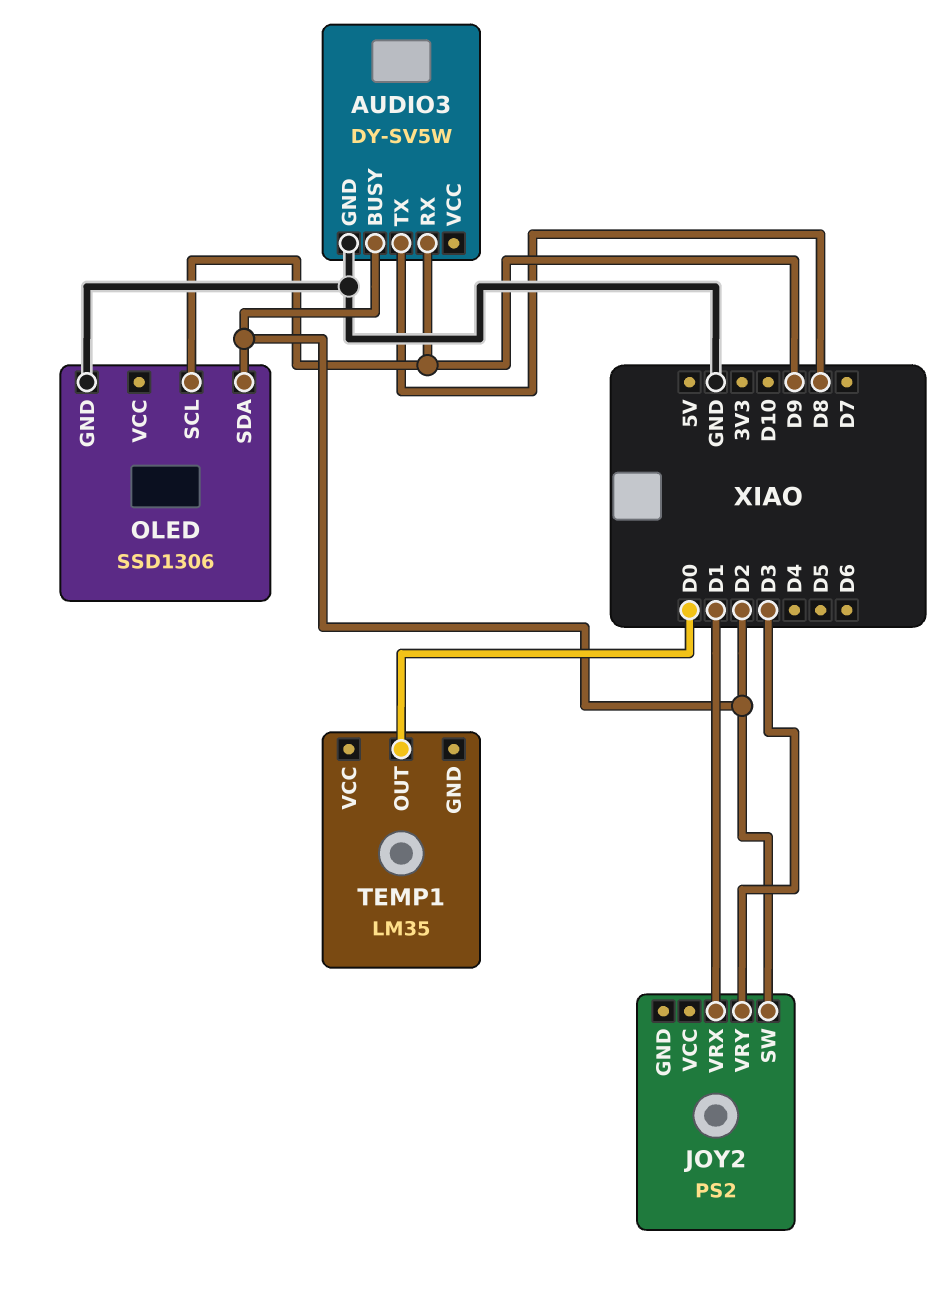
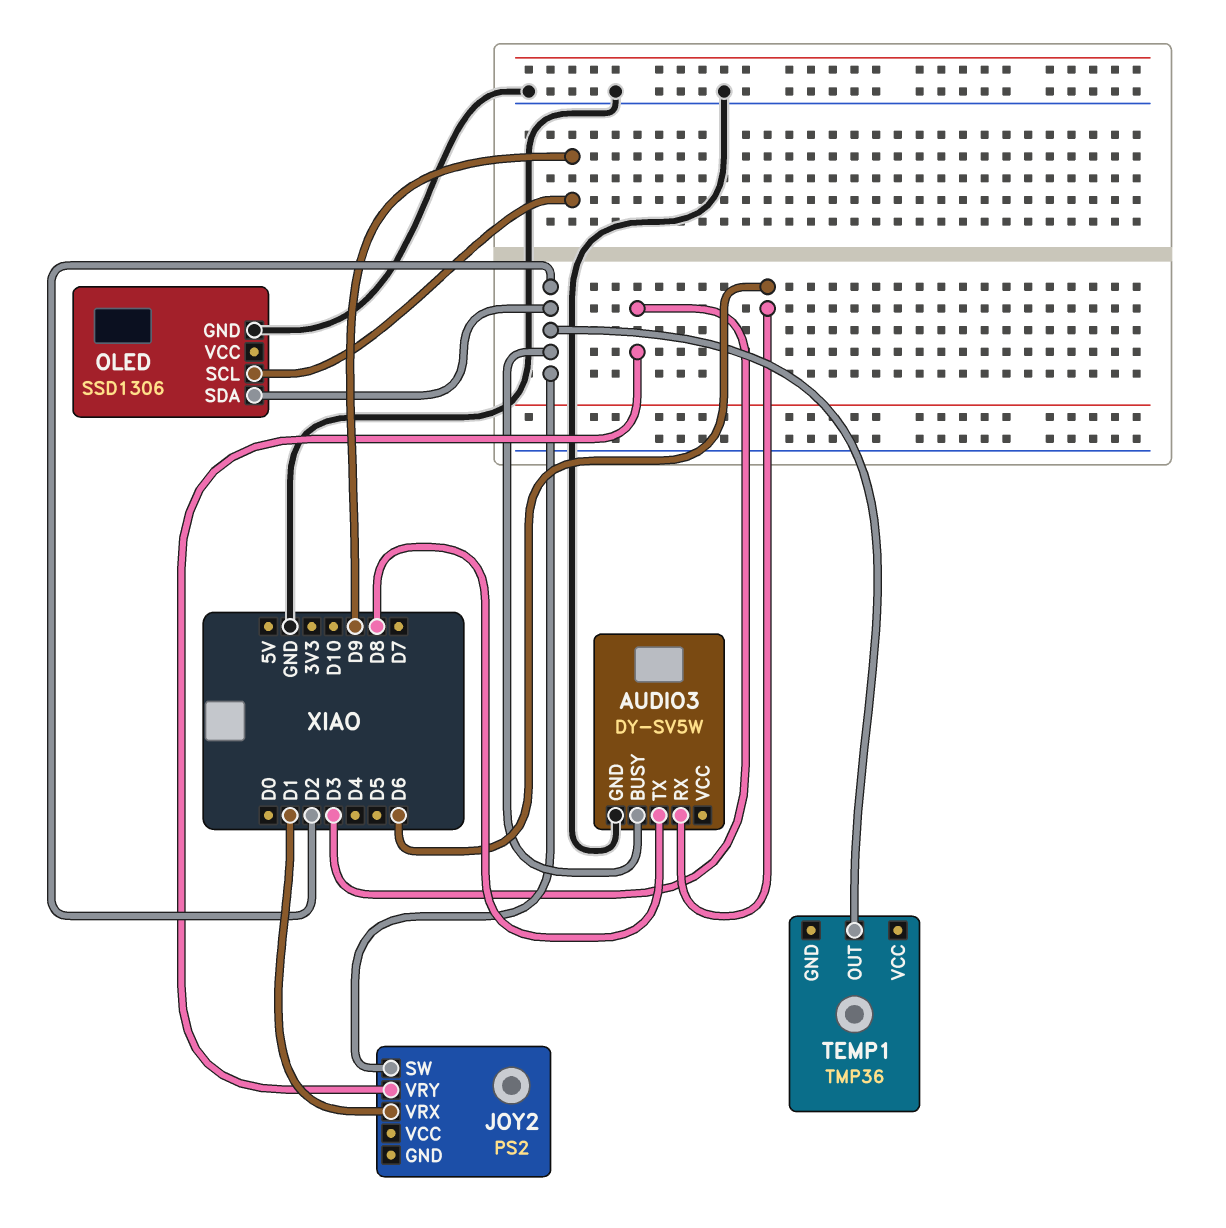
AUDIO3 pin RX: D9 -> D6
TEMP1: LM35 -> TMP36
TEMP1 pin OUT: D0 -> D2

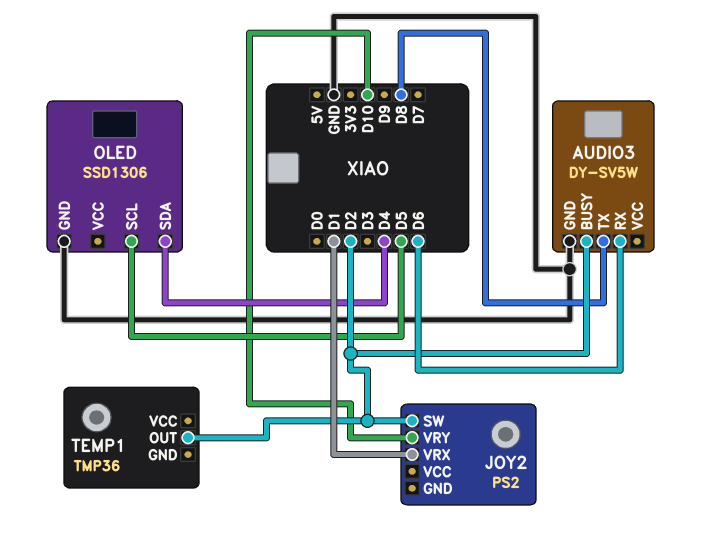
JOY2 pin VRY: D3 -> D10
OLED pin SCL: D9 -> D5
OLED pin SDA: D2 -> D4

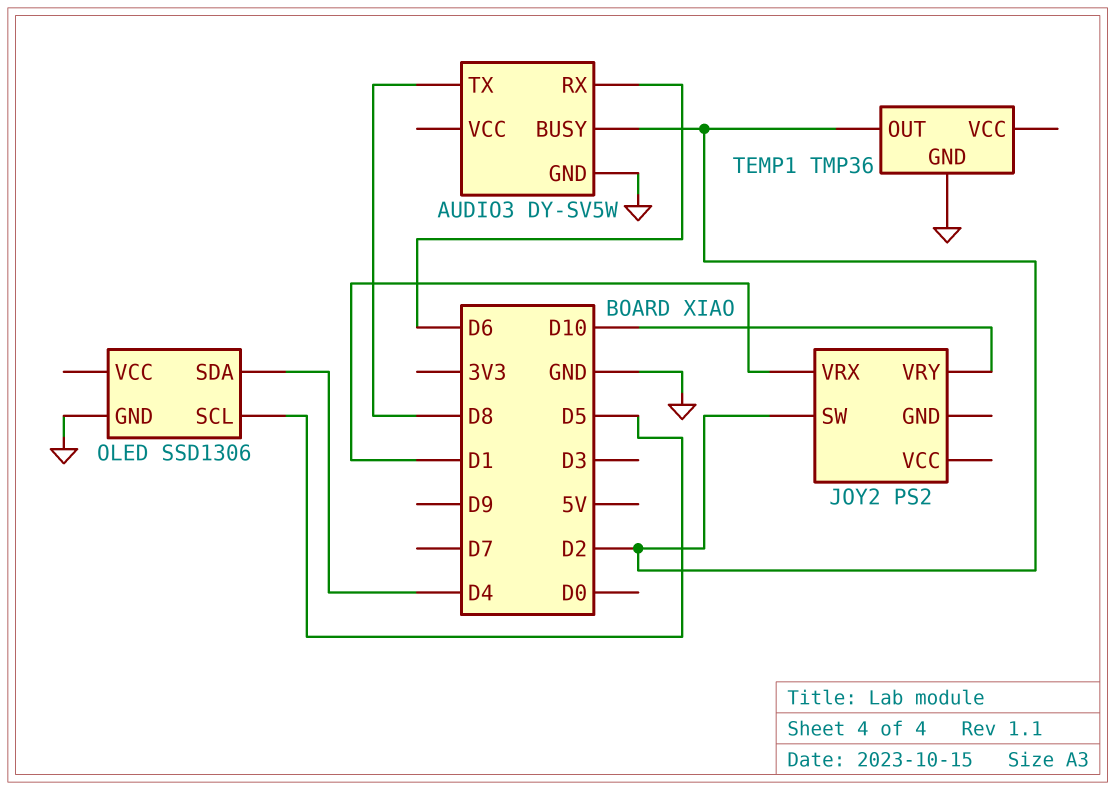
TEMP1 pin GND: none -> GND

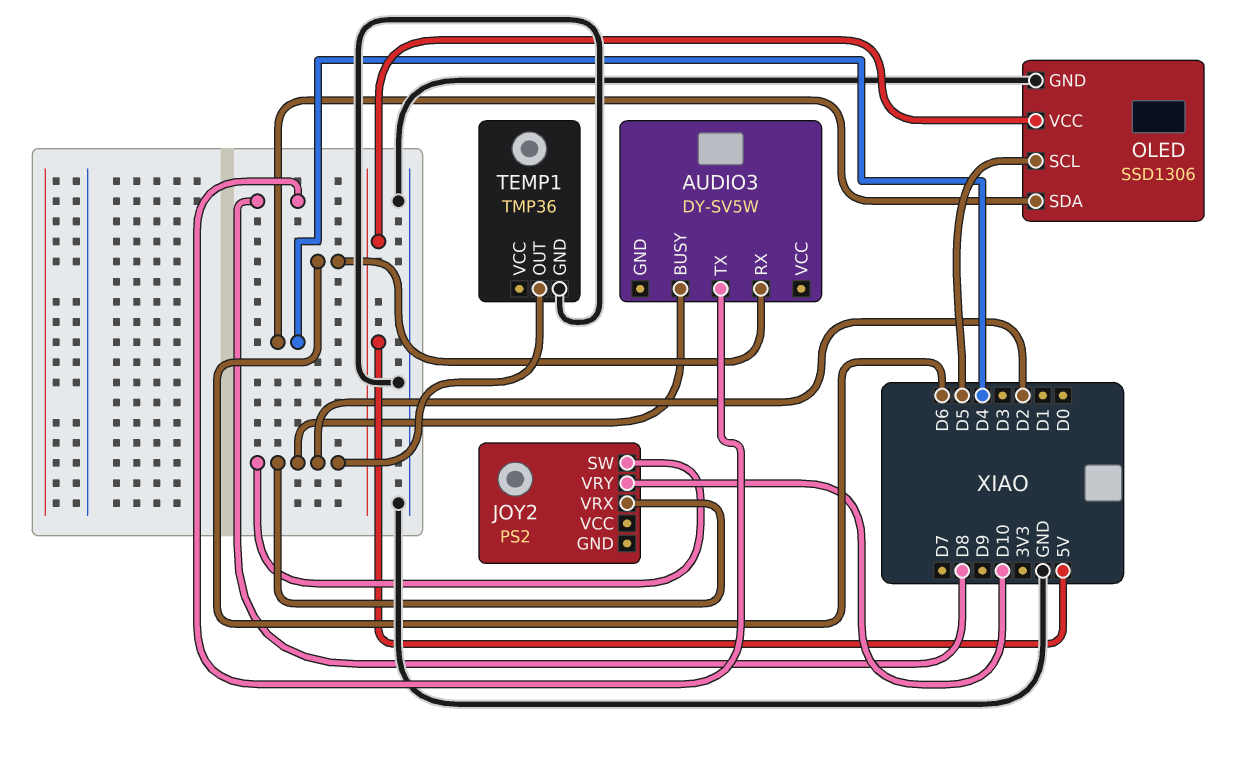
AUDIO3 pin GND: GND -> none
JOY2 pin VRX: D1 -> D2
OLED pin VCC: none -> 5V

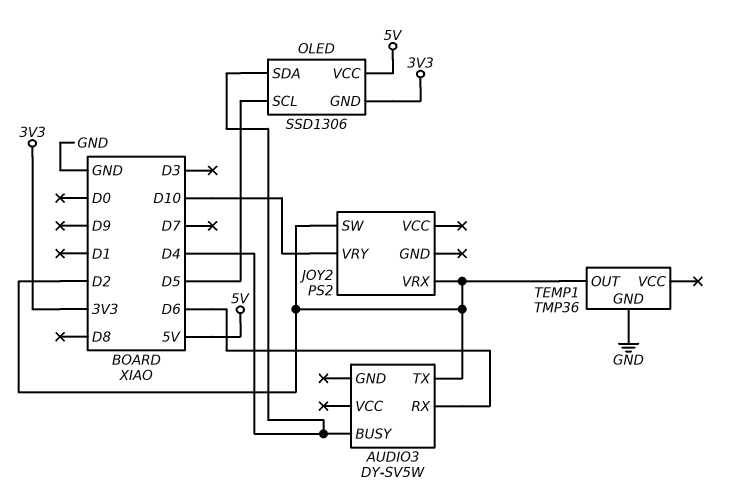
AUDIO3 pin BUSY: D2 -> D4
AUDIO3 pin TX: D8 -> D2
OLED pin GND: GND -> 3V3

